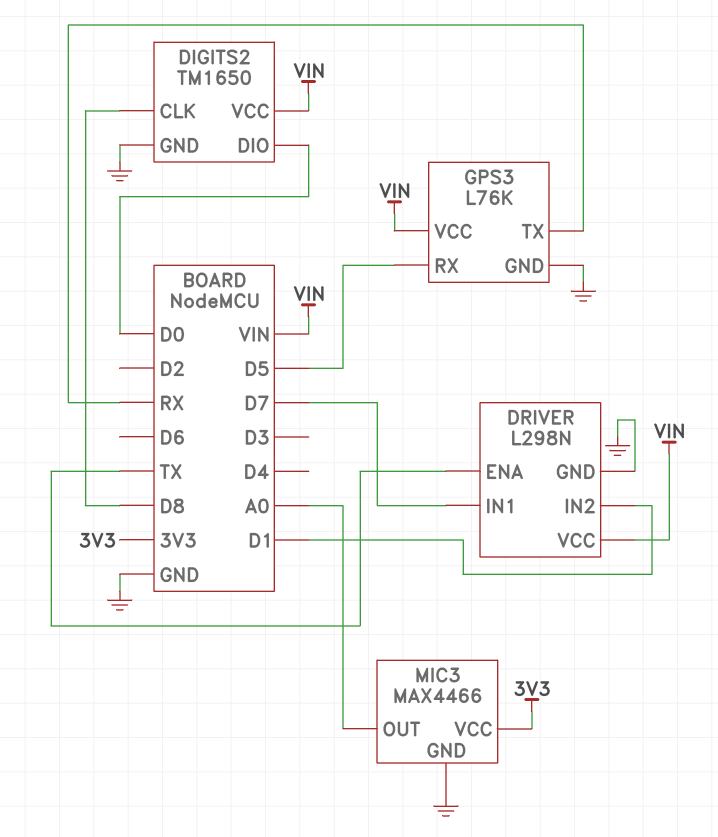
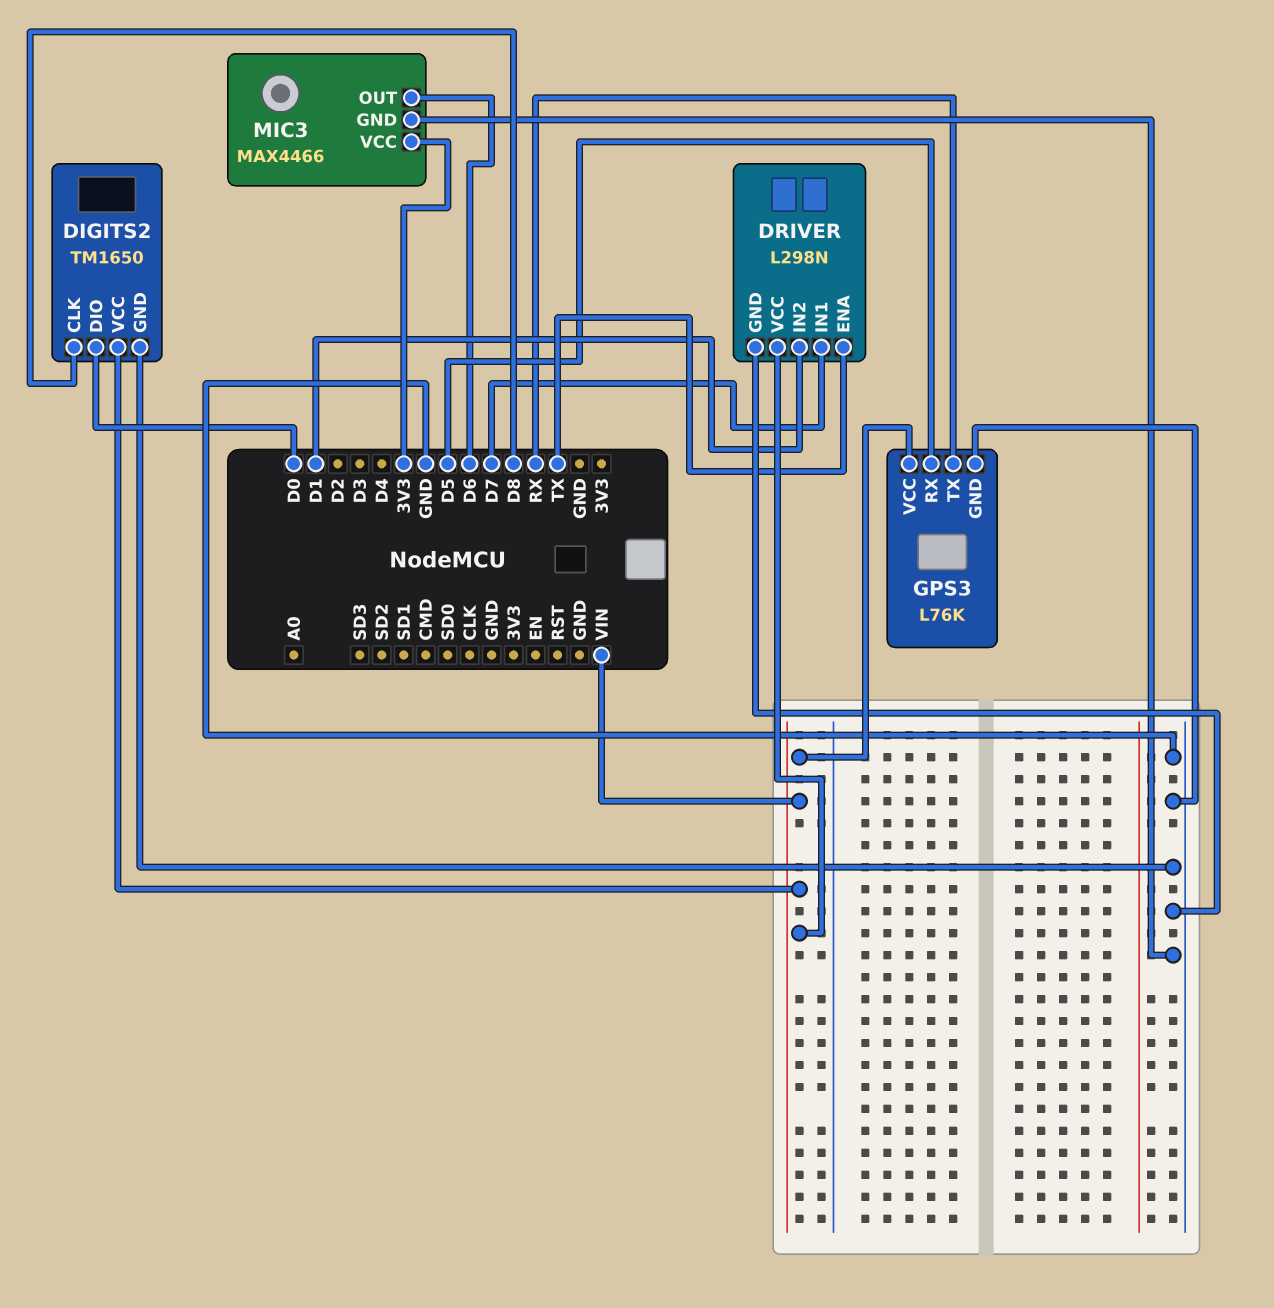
MIC3 pin OUT: A0 -> D6

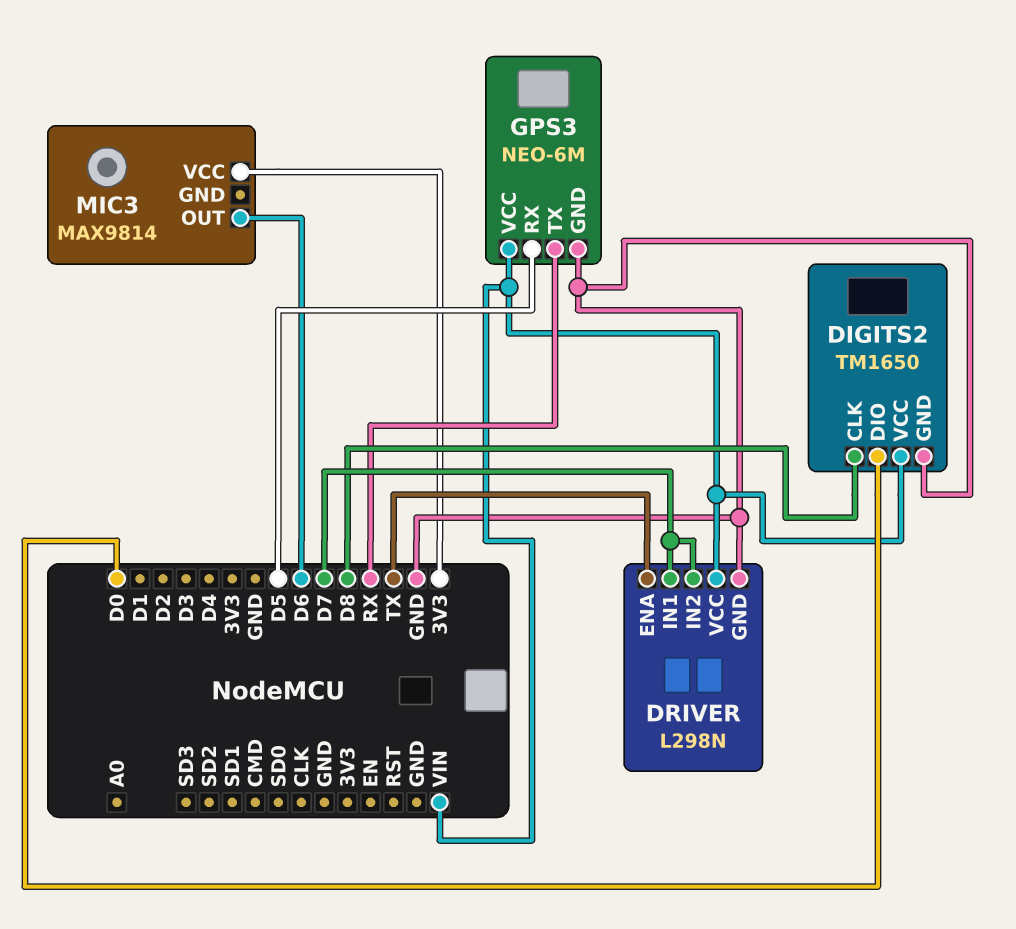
DRIVER pin IN2: D1 -> D7
GPS3: L76K -> NEO-6M
MIC3: MAX4466 -> MAX9814
MIC3 pin GND: GND -> none

